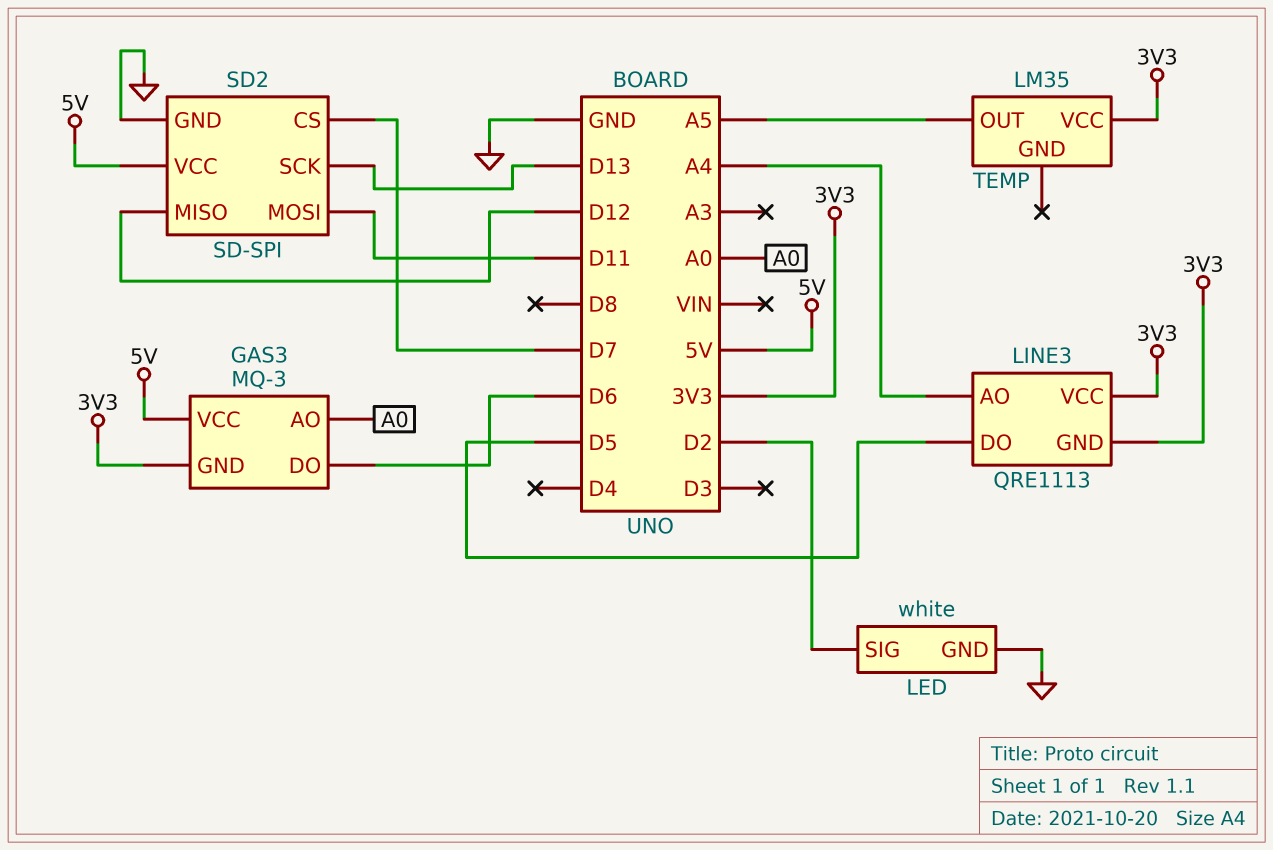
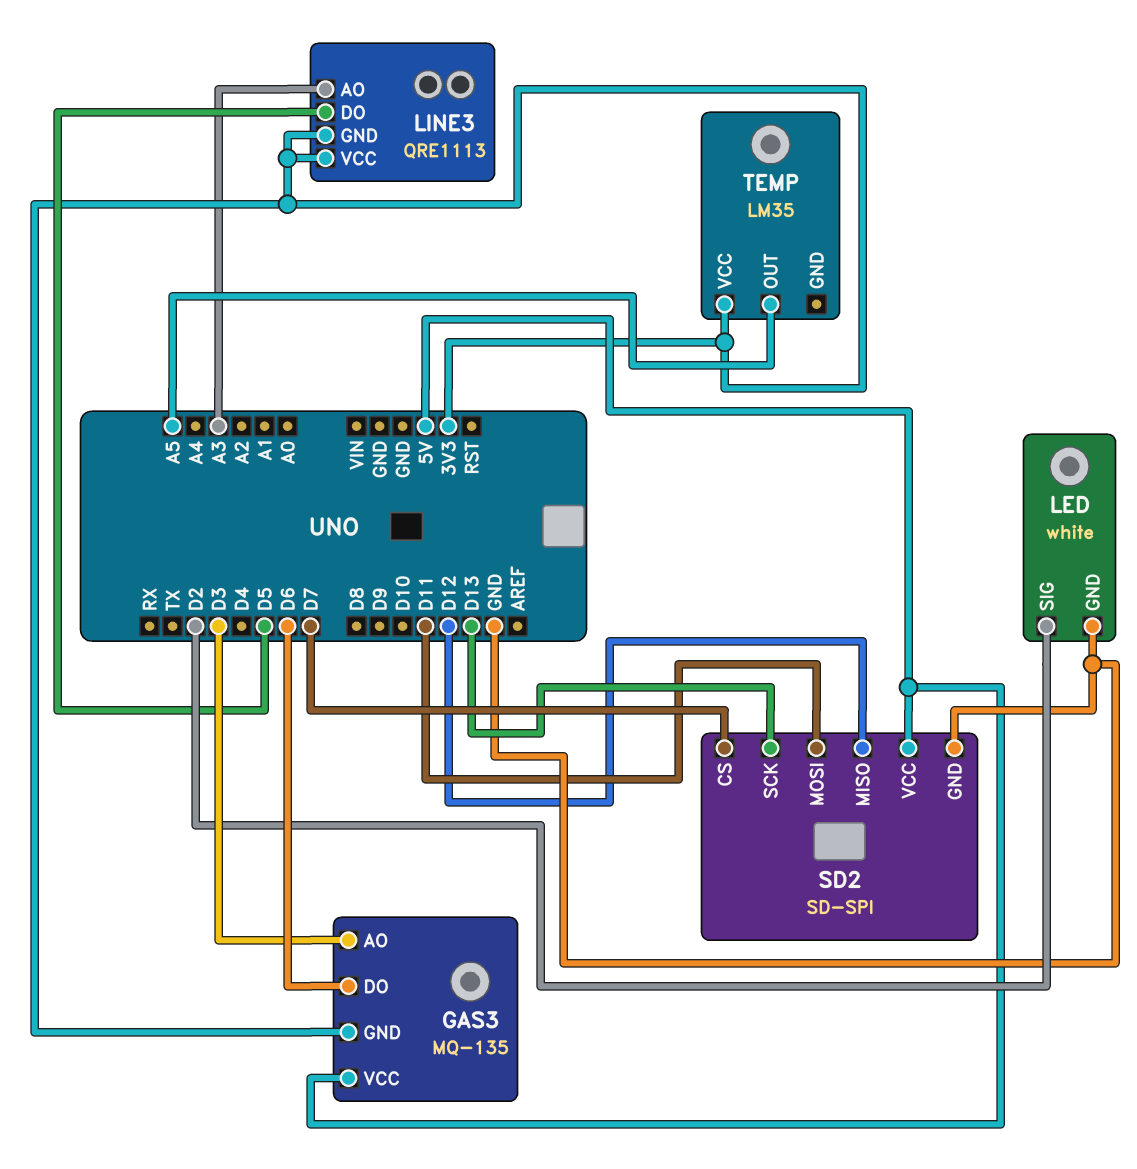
GAS3: MQ-3 -> MQ-135
GAS3 pin AO: A0 -> D3
LINE3 pin AO: A4 -> A3

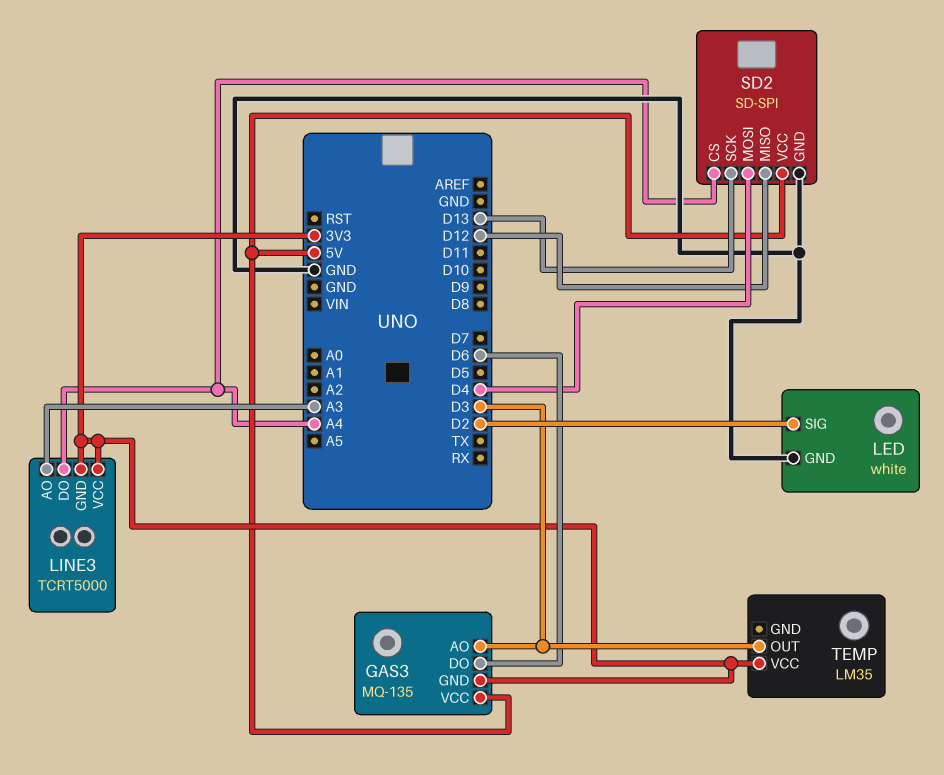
LINE3: QRE1113 -> TCRT5000
LINE3 pin DO: D5 -> A4
SD2 pin CS: D7 -> A4
SD2 pin MOSI: D11 -> D4
TEMP pin OUT: A5 -> D3

